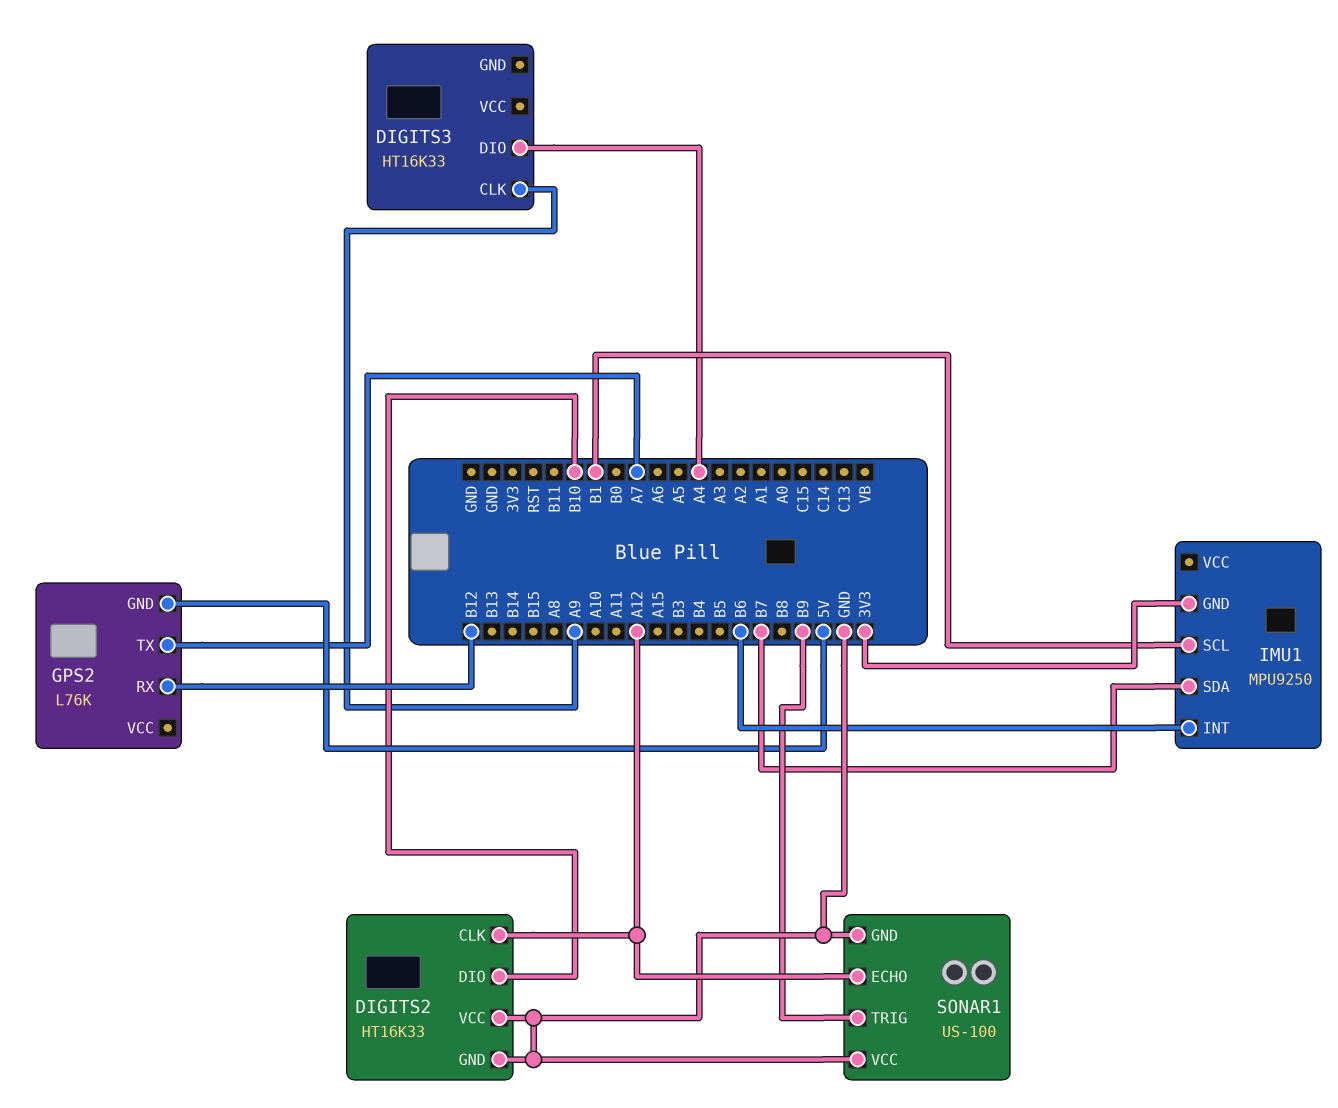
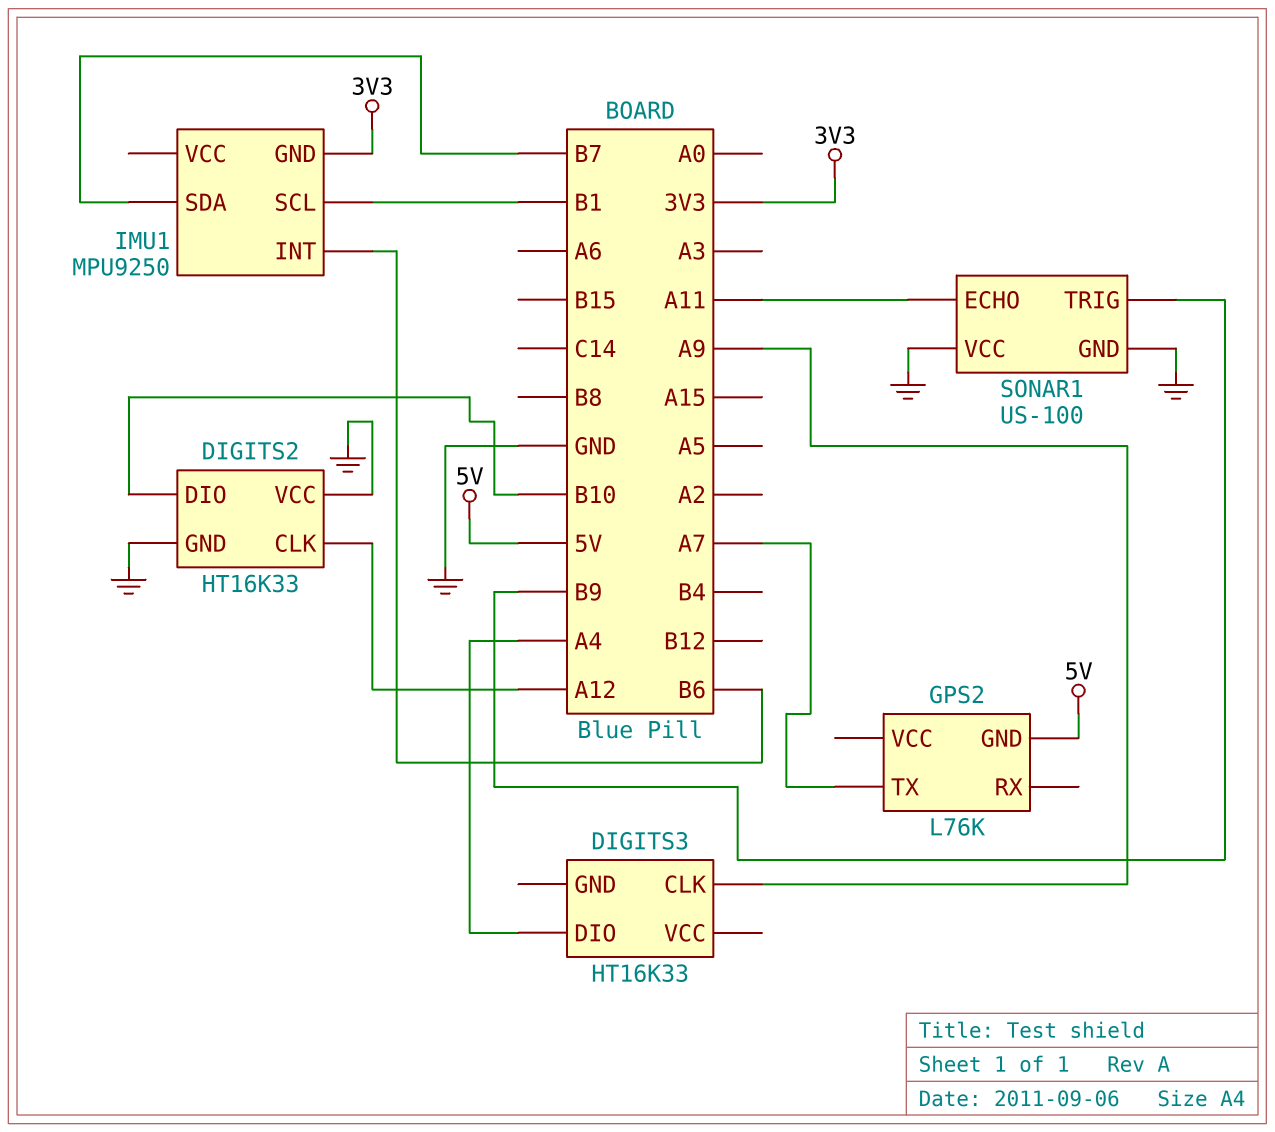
GPS2 pin RX: B12 -> none
SONAR1 pin ECHO: A12 -> A11

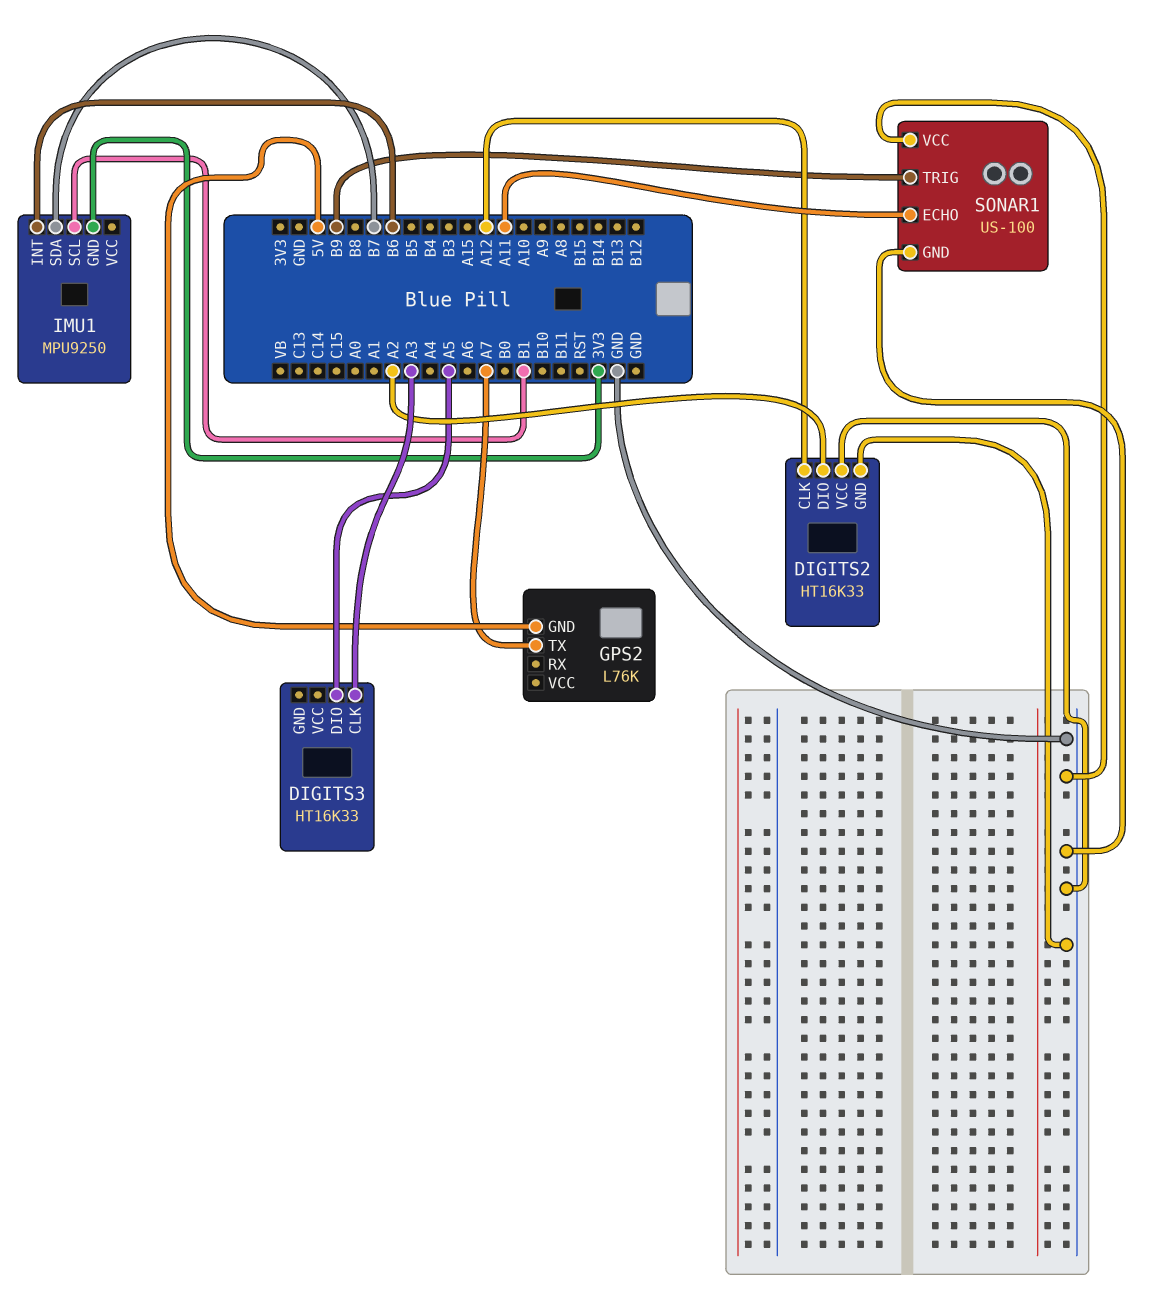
DIGITS2 pin DIO: B10 -> A2
DIGITS3 pin CLK: A9 -> A3
DIGITS3 pin DIO: A4 -> A5

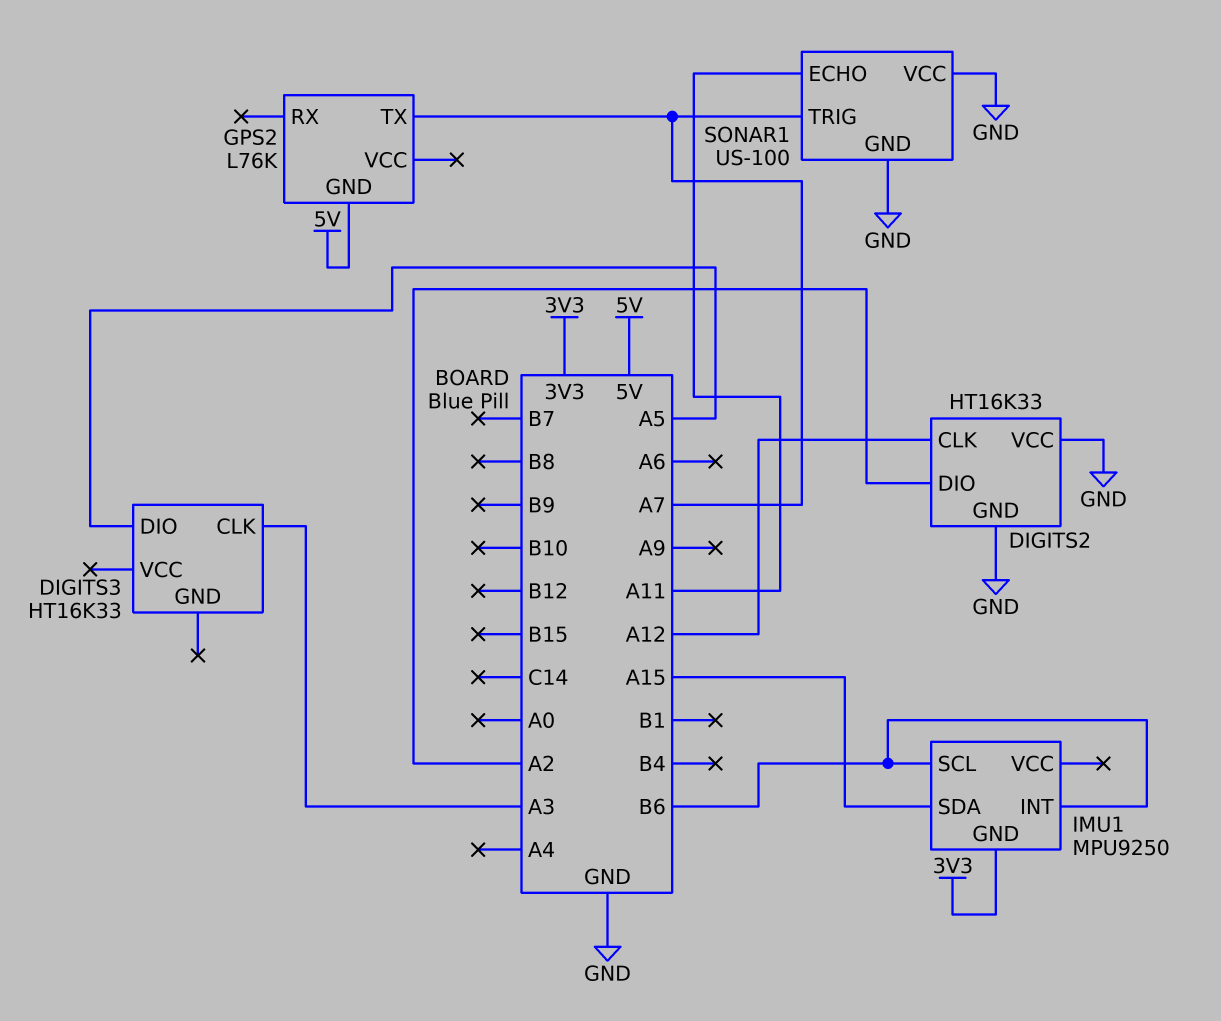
IMU1 pin SCL: B1 -> B6
IMU1 pin SDA: B7 -> A15
SONAR1 pin TRIG: B9 -> A7

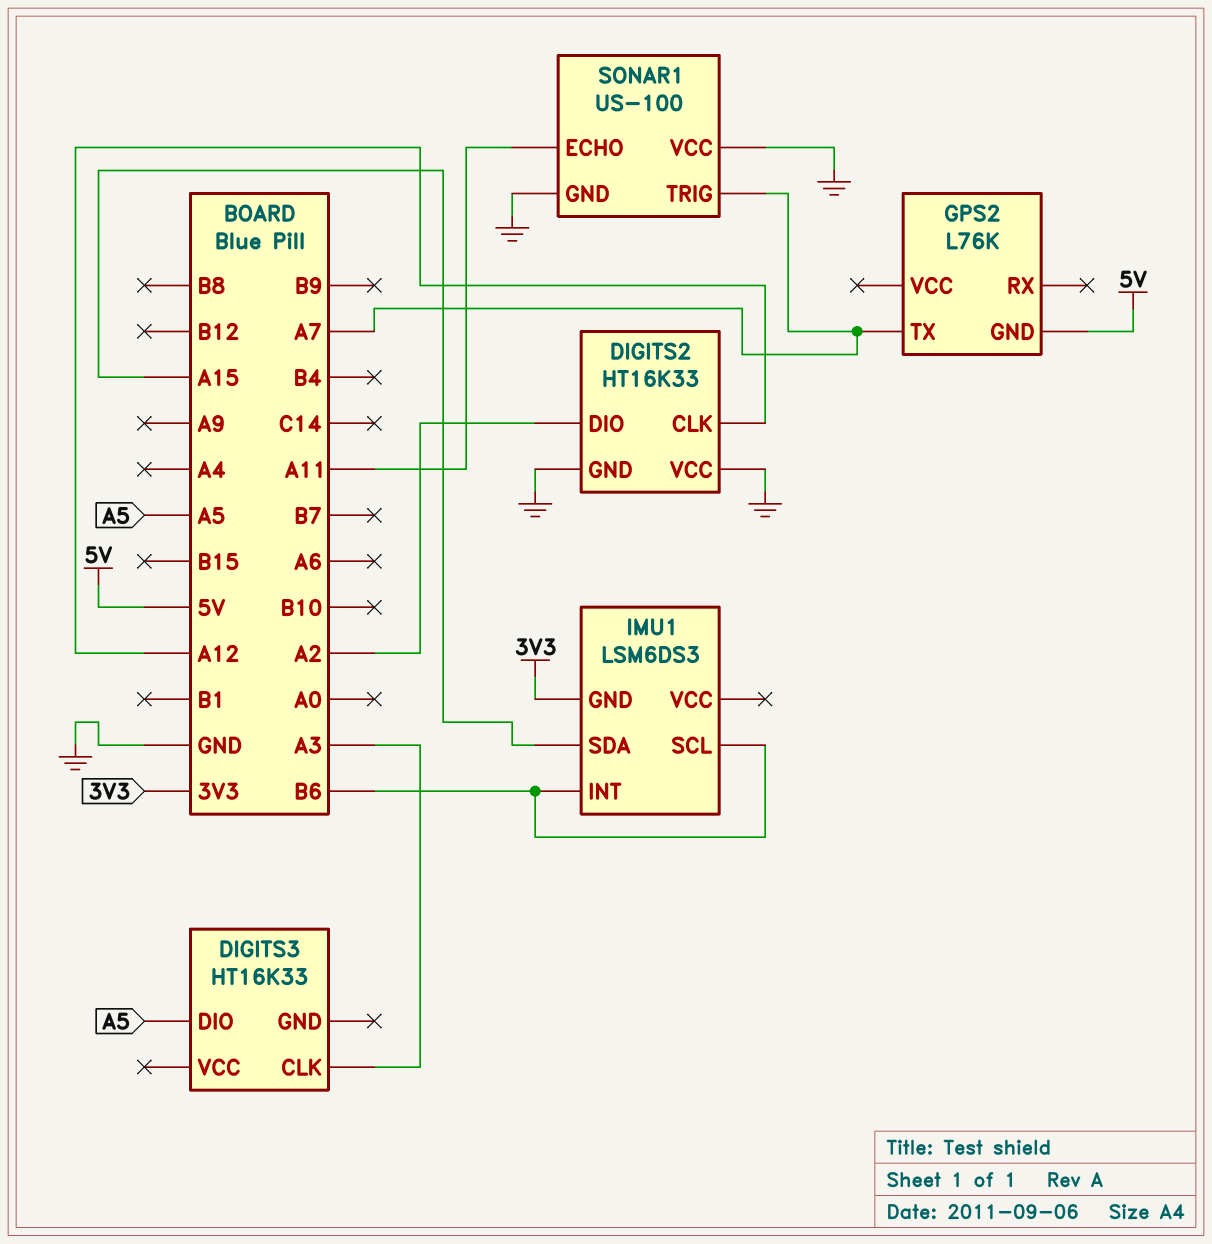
IMU1: MPU9250 -> LSM6DS3

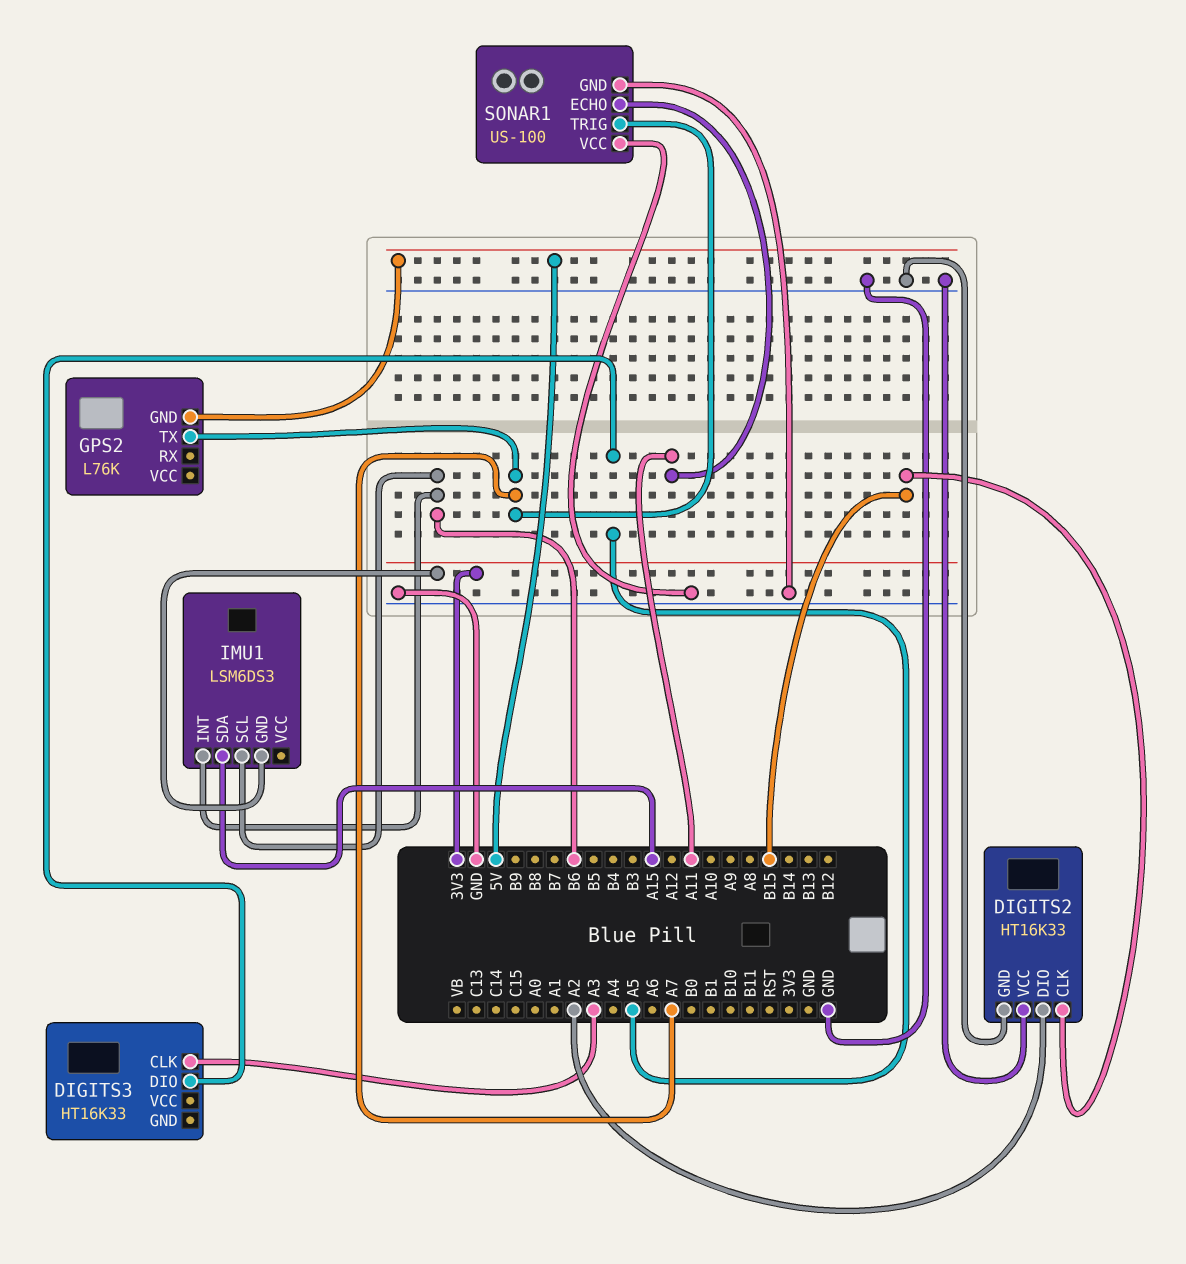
DIGITS2 pin CLK: A12 -> B15

